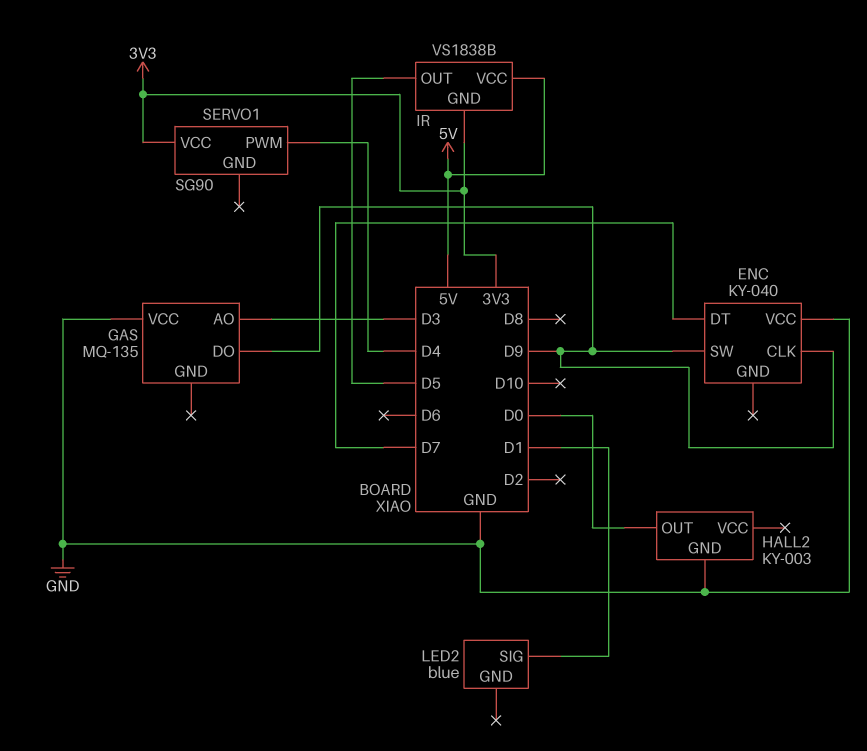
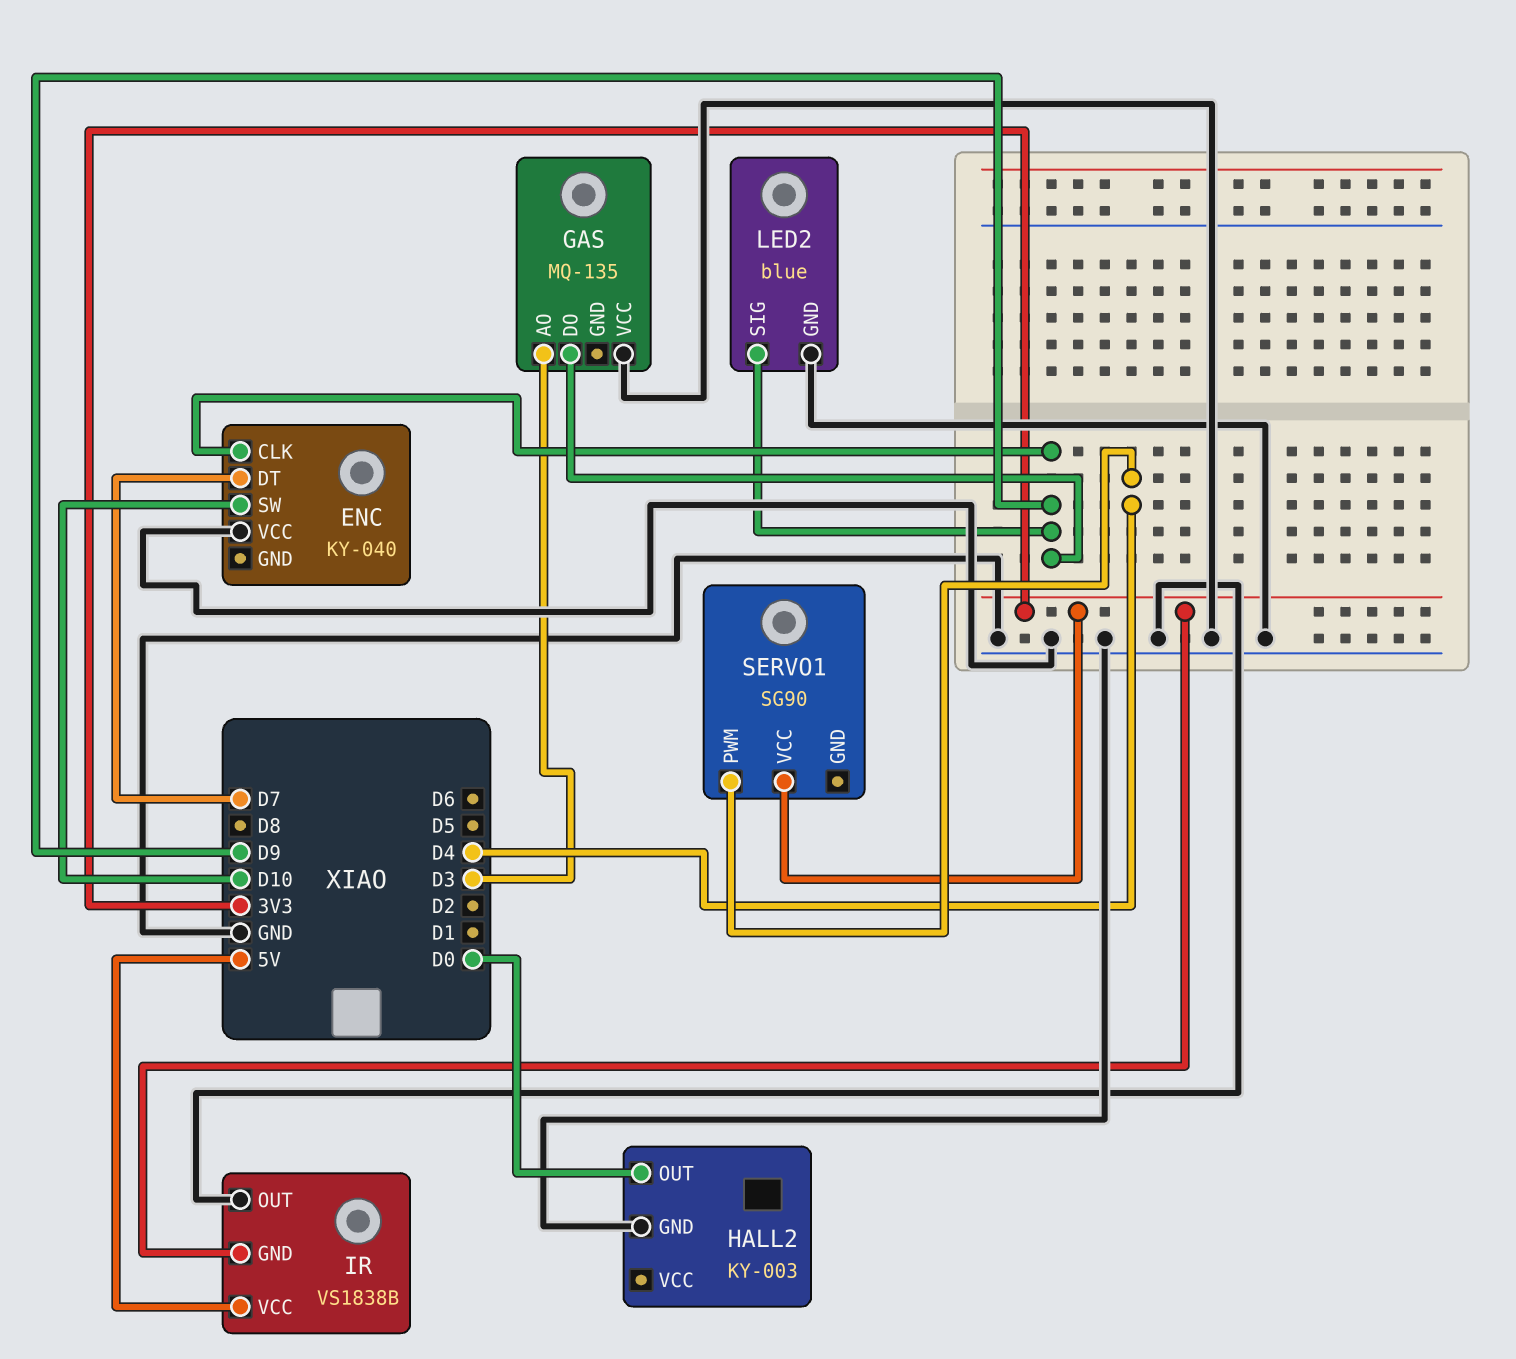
ENC pin SW: D9 -> D10
IR pin OUT: D5 -> GND
LED2 pin GND: none -> GND
LED2 pin SIG: D1 -> D9

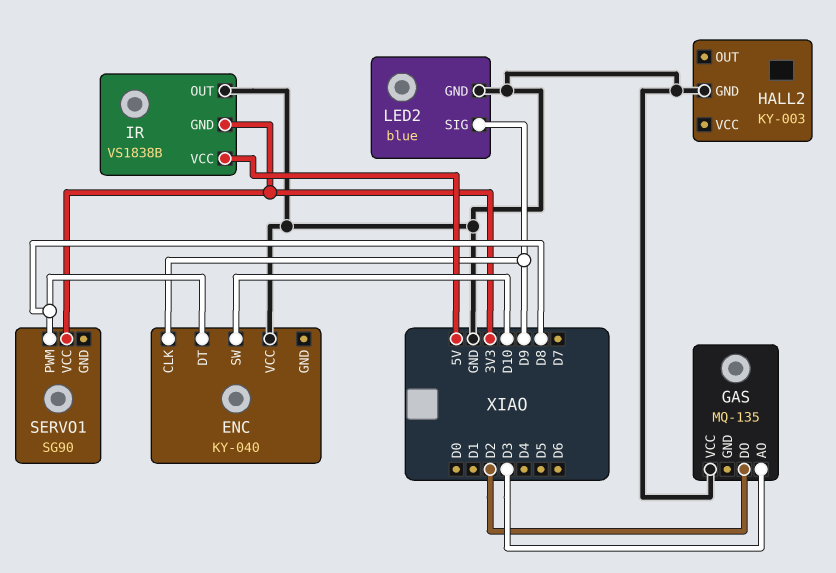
ENC pin DT: D7 -> D8
GAS pin DO: D9 -> D2
HALL2 pin OUT: D0 -> none
SERVO1 pin PWM: D4 -> D8

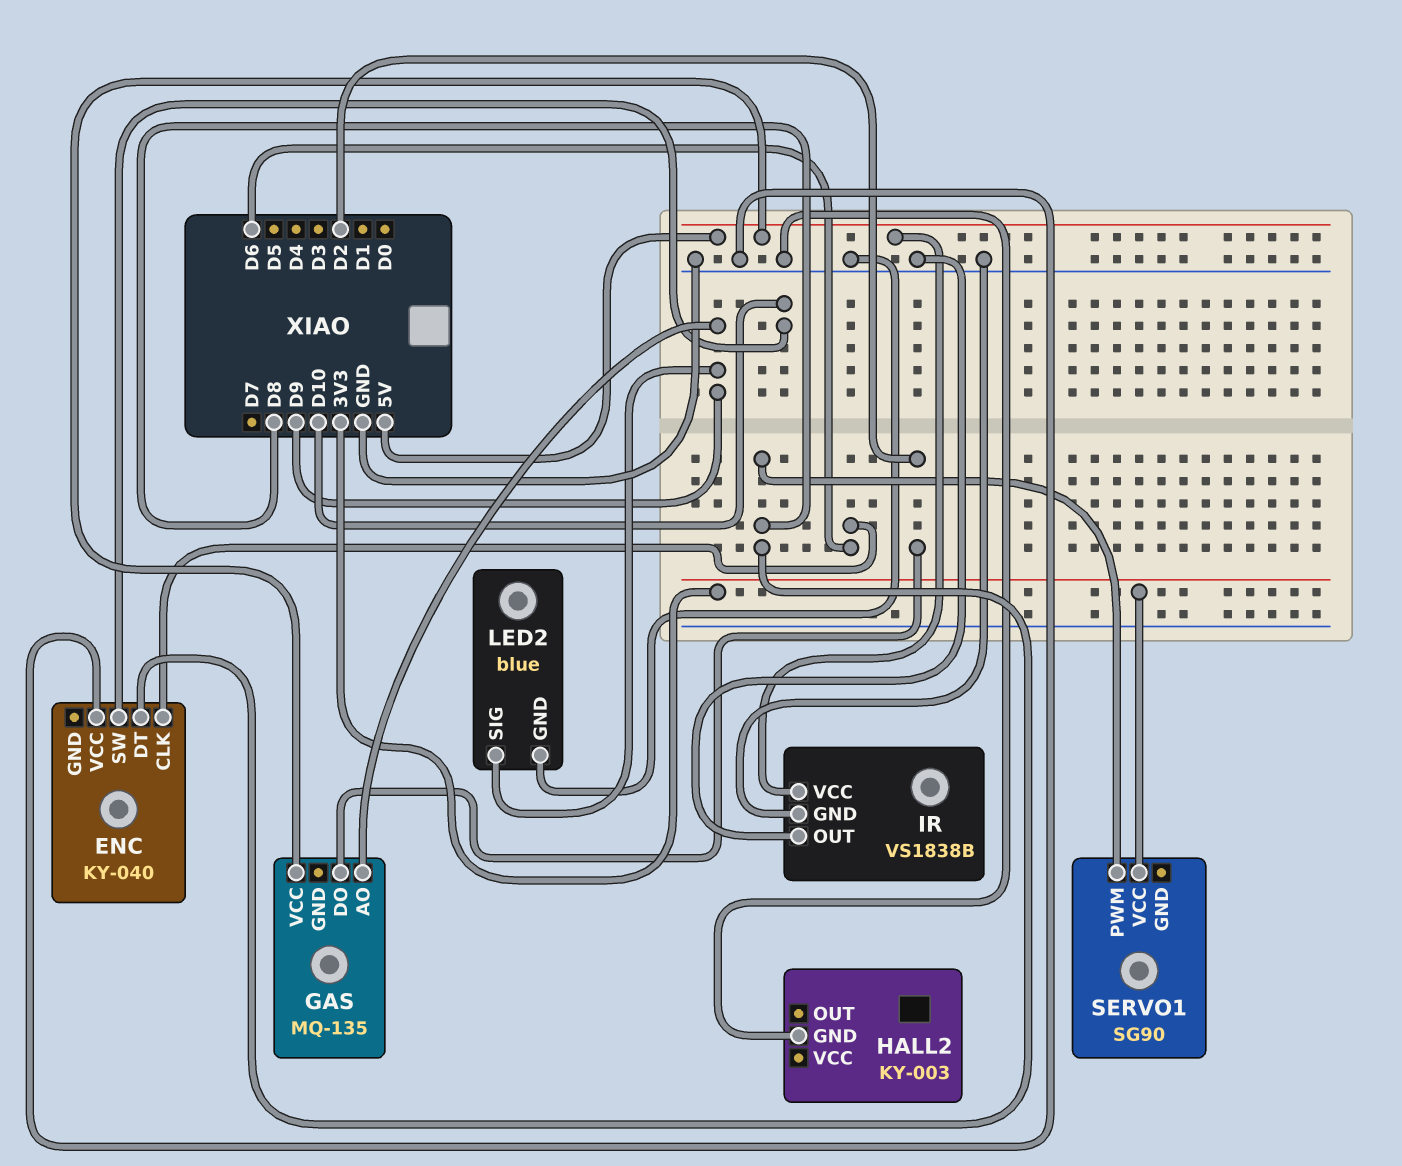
ENC pin CLK: D9 -> D6
GAS pin AO: D3 -> D9
GAS pin VCC: GND -> 5V
IR pin GND: 3V3 -> GND

